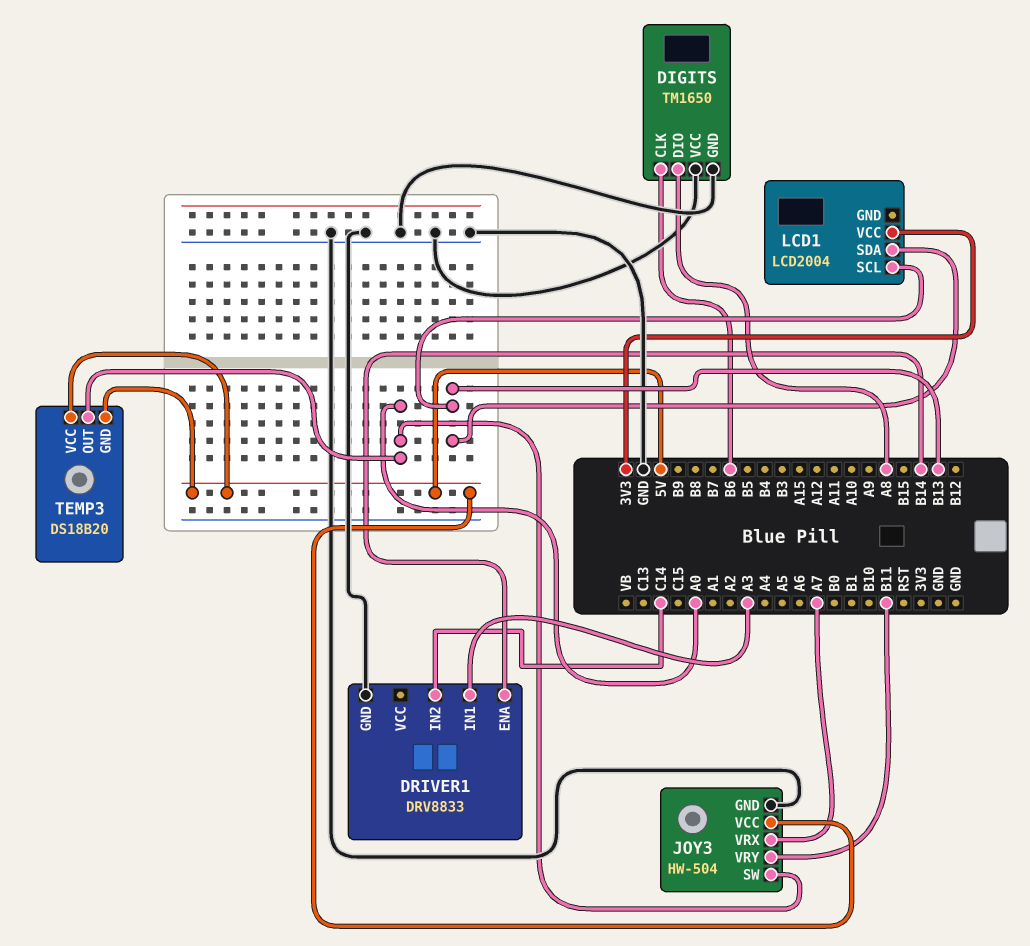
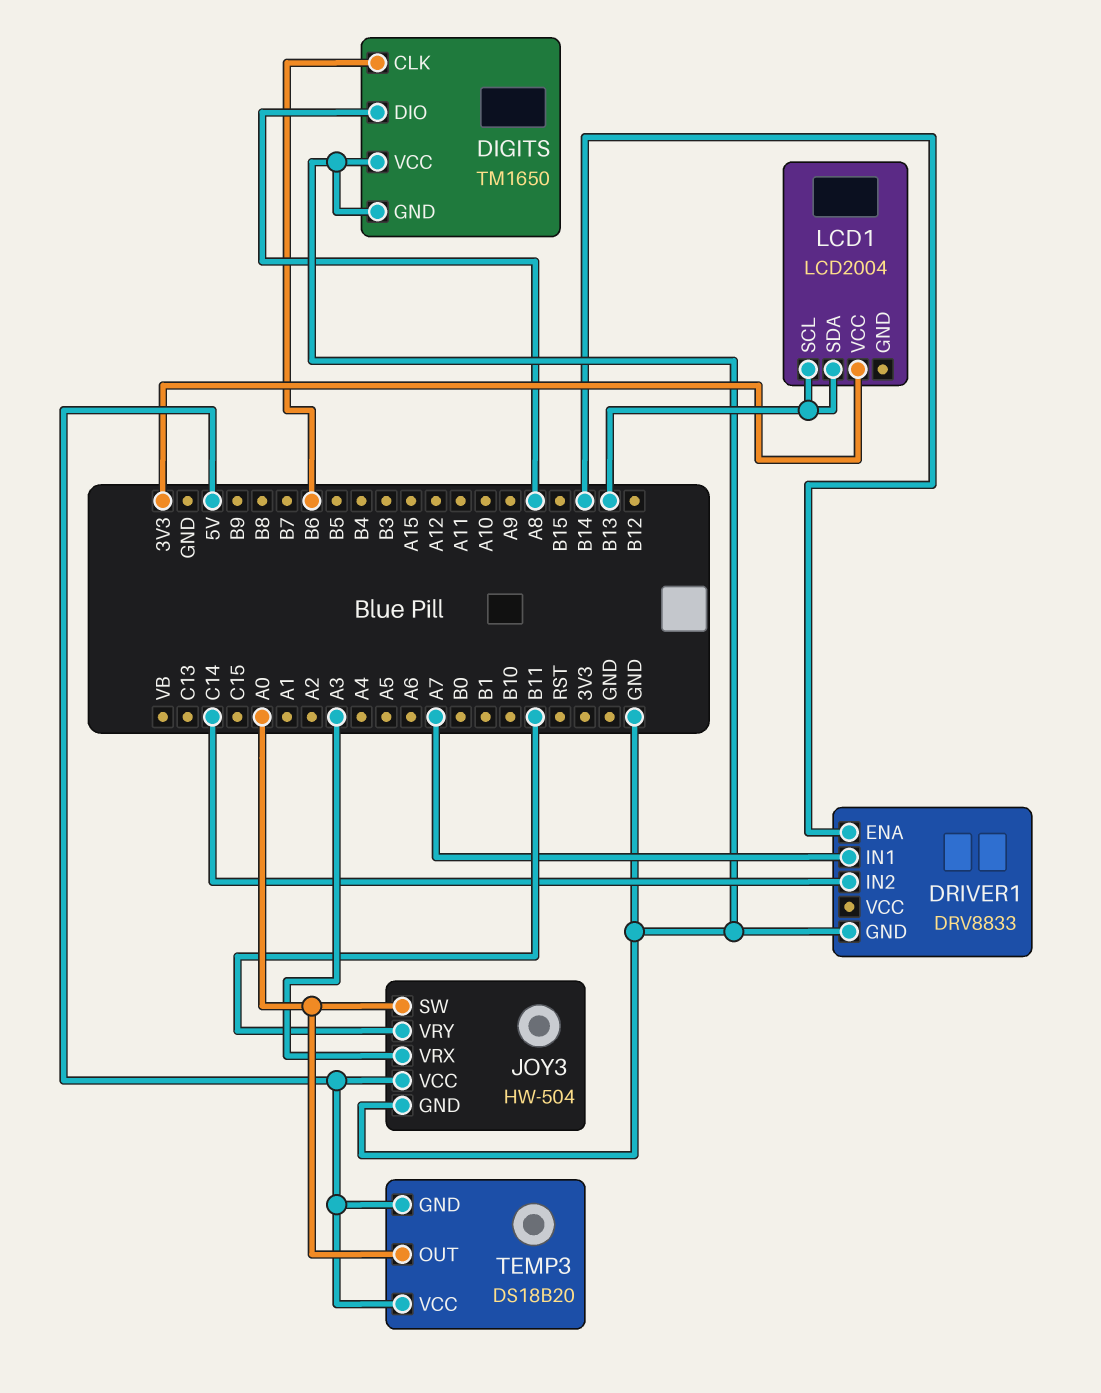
DRIVER1 pin IN1: A3 -> A7
JOY3 pin VRX: A7 -> A3

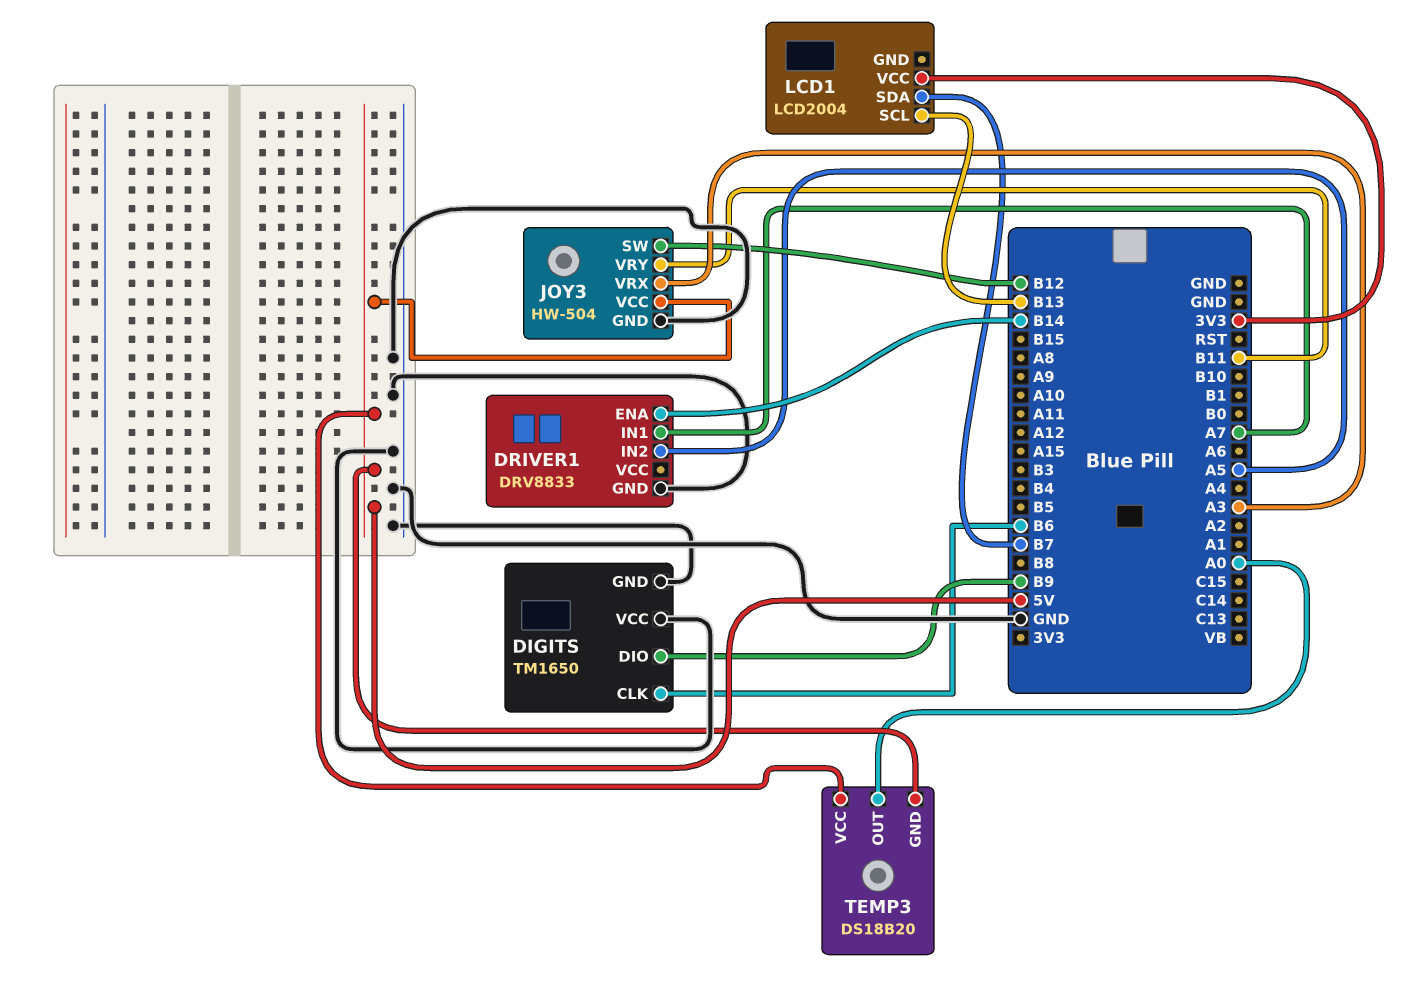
DIGITS pin DIO: A8 -> B9
DRIVER1 pin IN2: C14 -> A5
JOY3 pin SW: A0 -> B12
LCD1 pin SDA: B13 -> B7

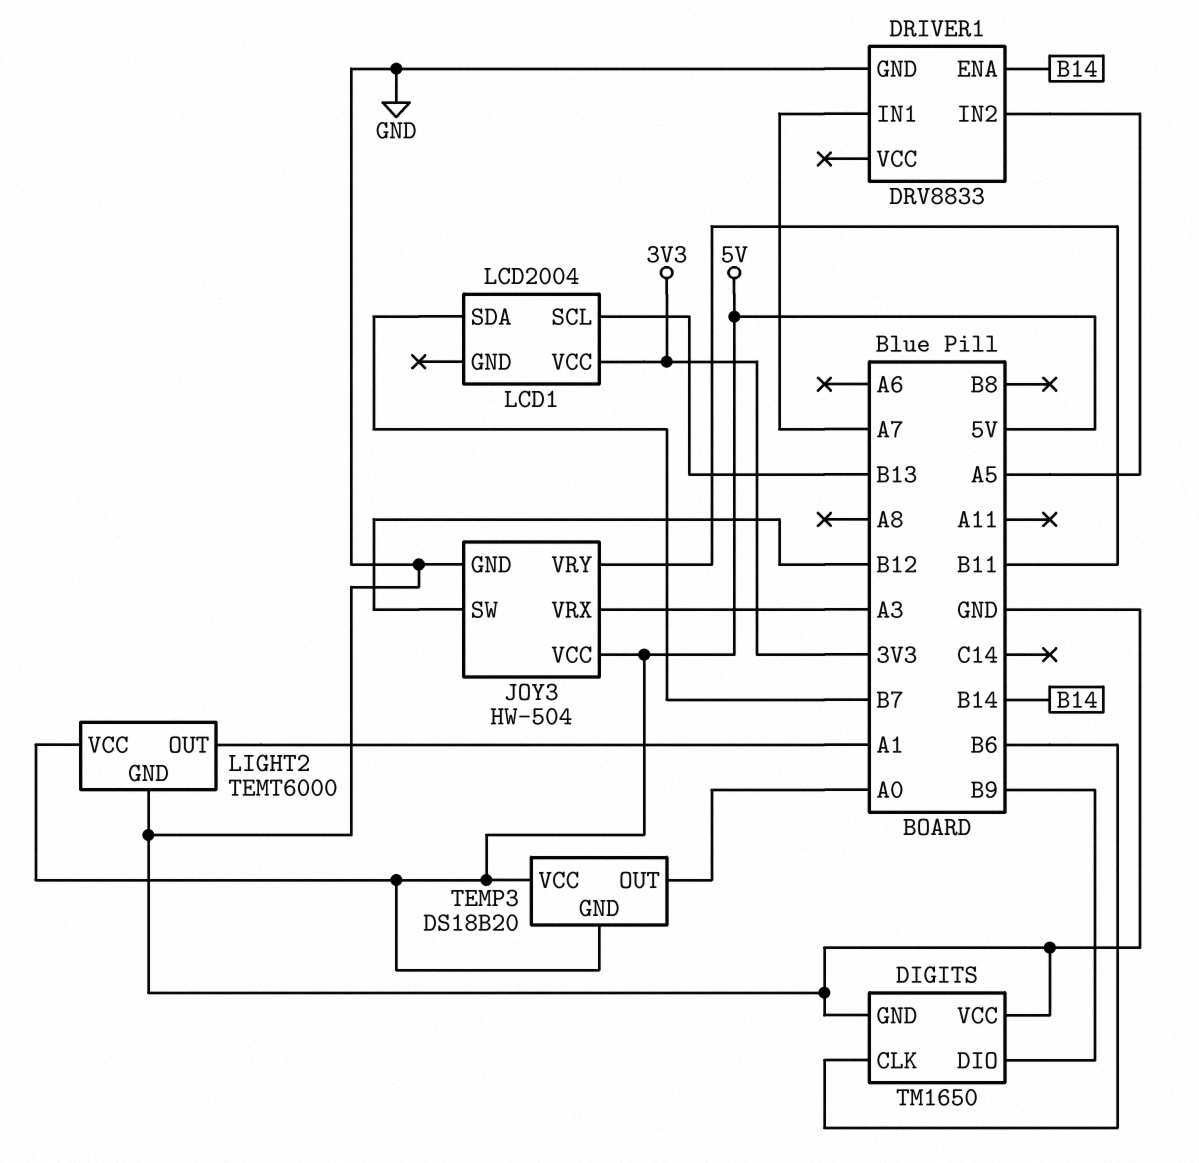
LIGHT2: none -> TEMT6000
LIGHT2 pin GND: none -> GND
LIGHT2 pin OUT: none -> A1
LIGHT2 pin VCC: none -> 5V

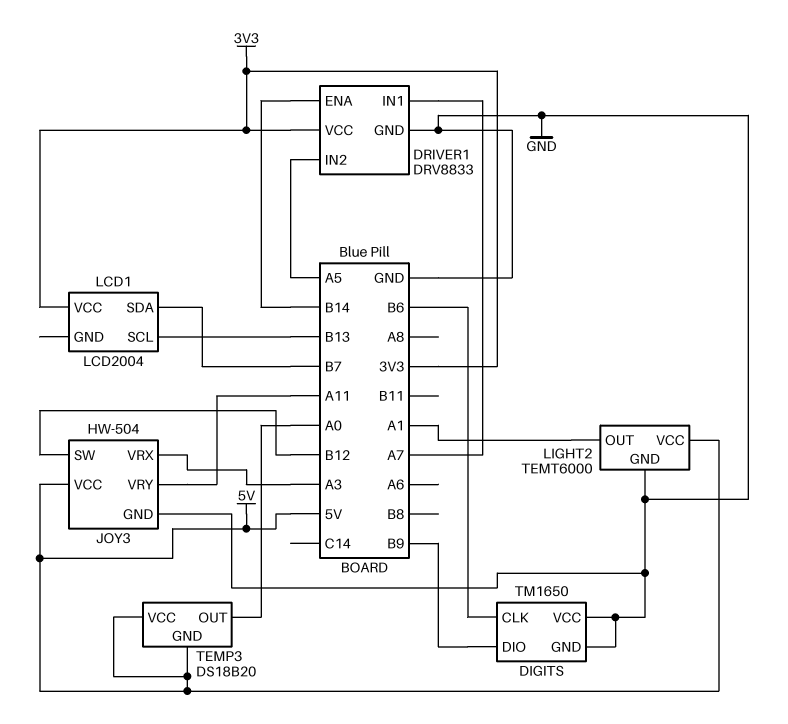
DRIVER1 pin VCC: none -> 3V3
JOY3 pin VRY: B11 -> A11

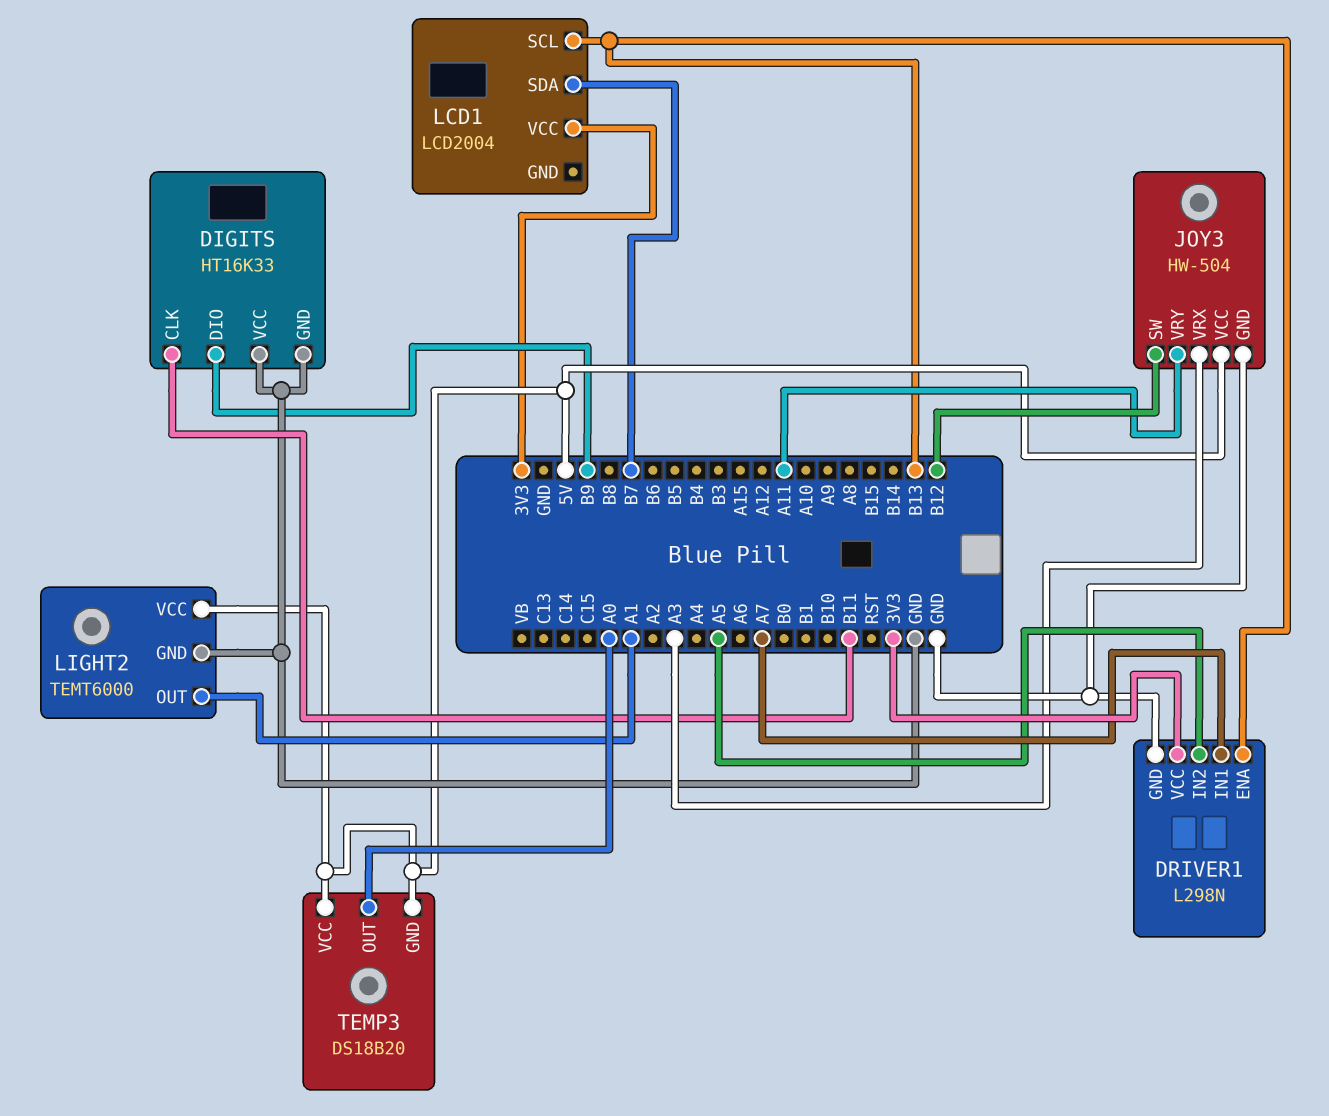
DIGITS: TM1650 -> HT16K33
DIGITS pin CLK: B6 -> B11
DRIVER1: DRV8833 -> L298N
DRIVER1 pin ENA: B14 -> B13

